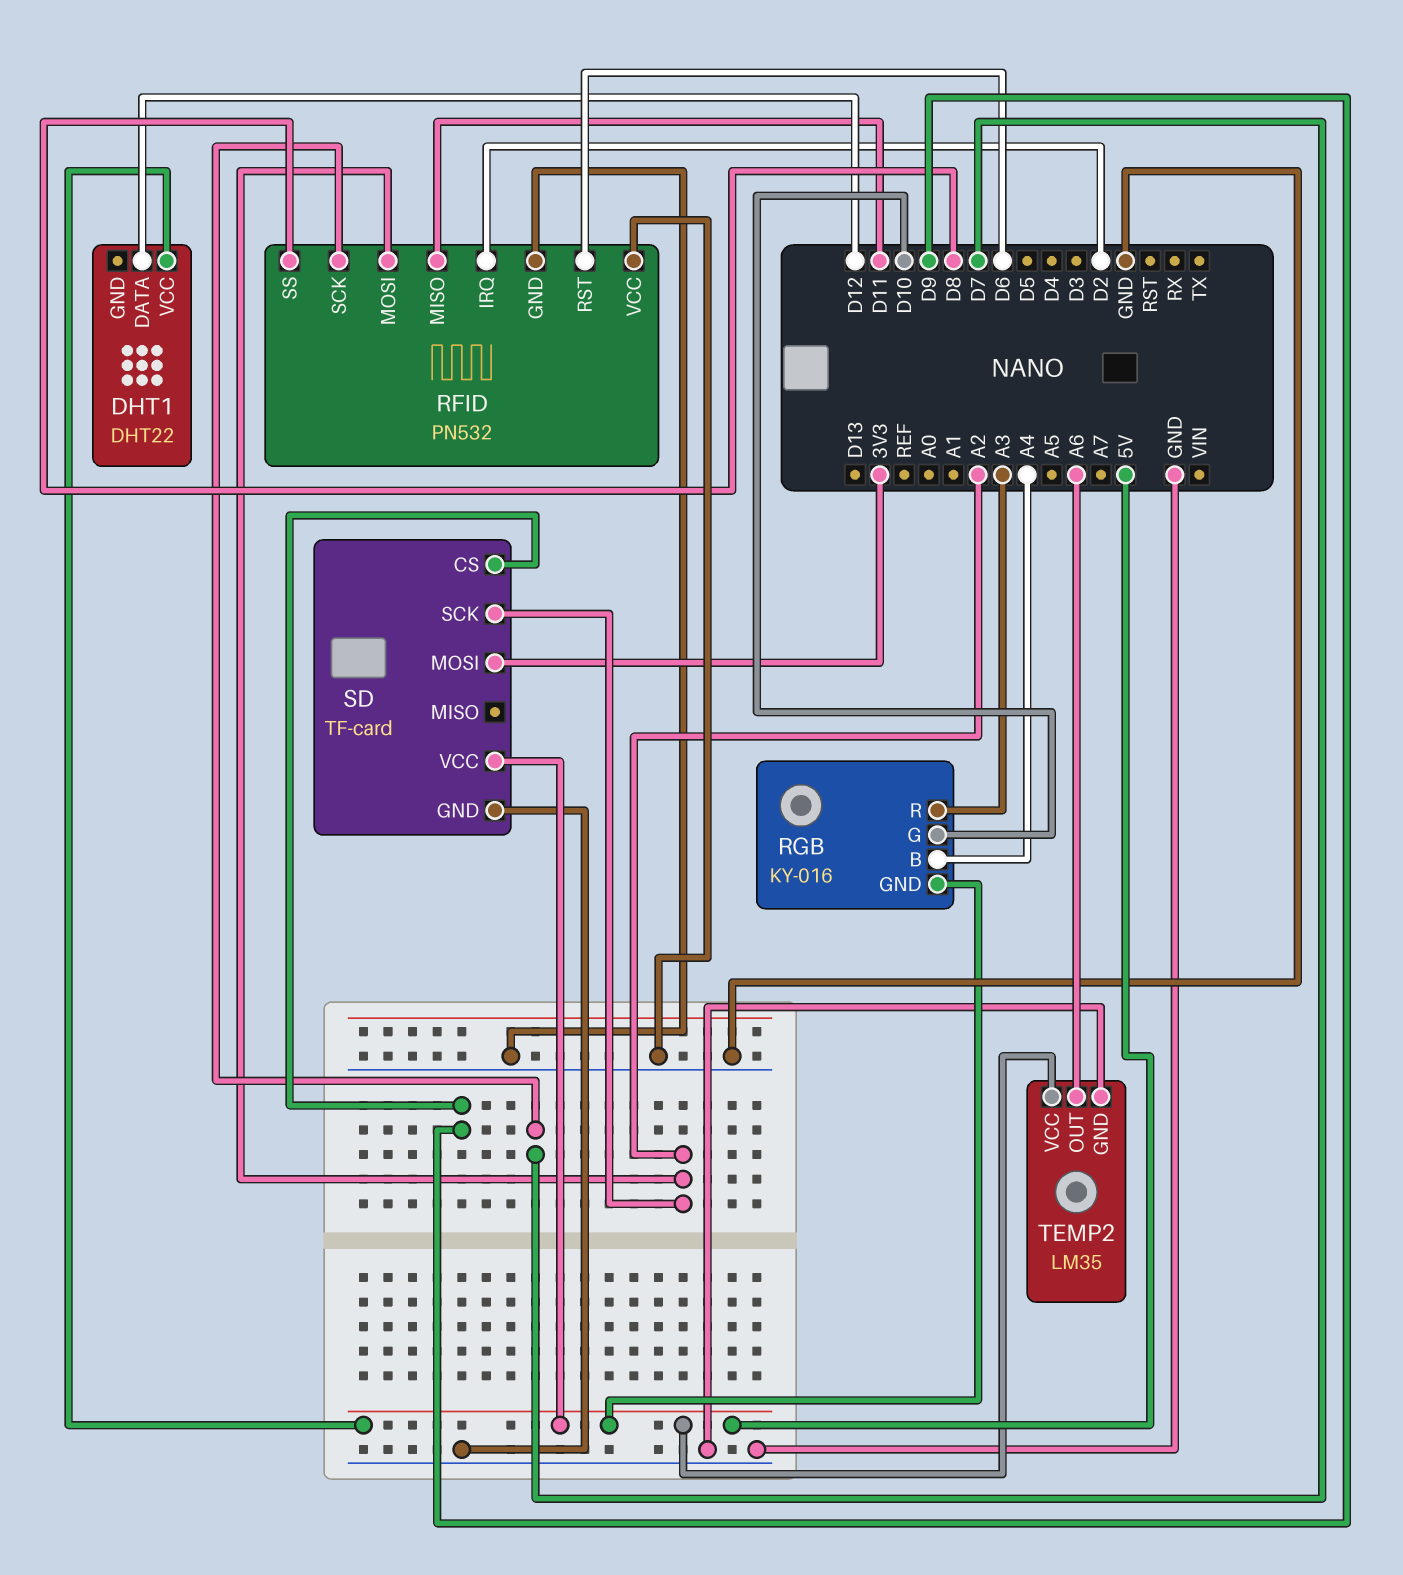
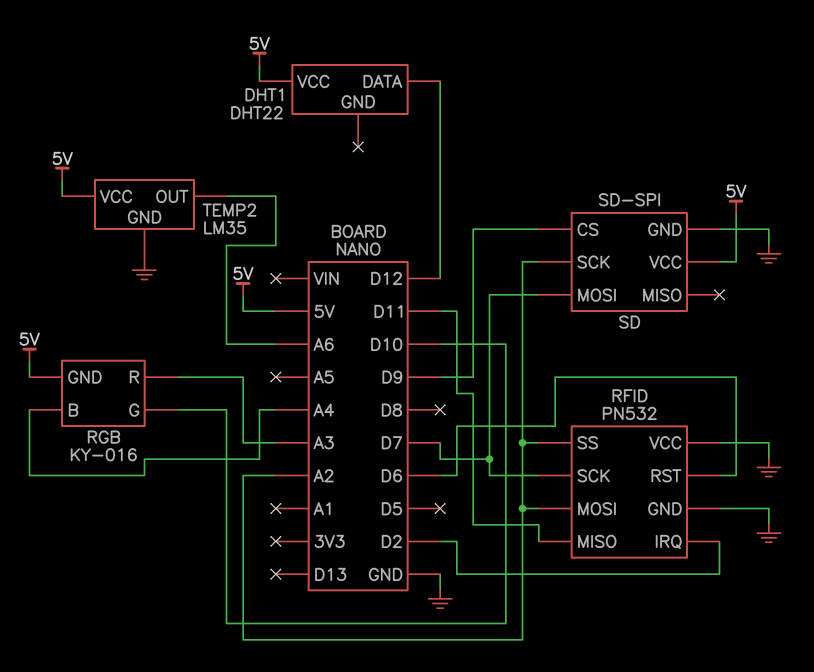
RFID pin SS: D8 -> A2
SD: TF-card -> SD-SPI
SD pin MOSI: 3V3 -> D7

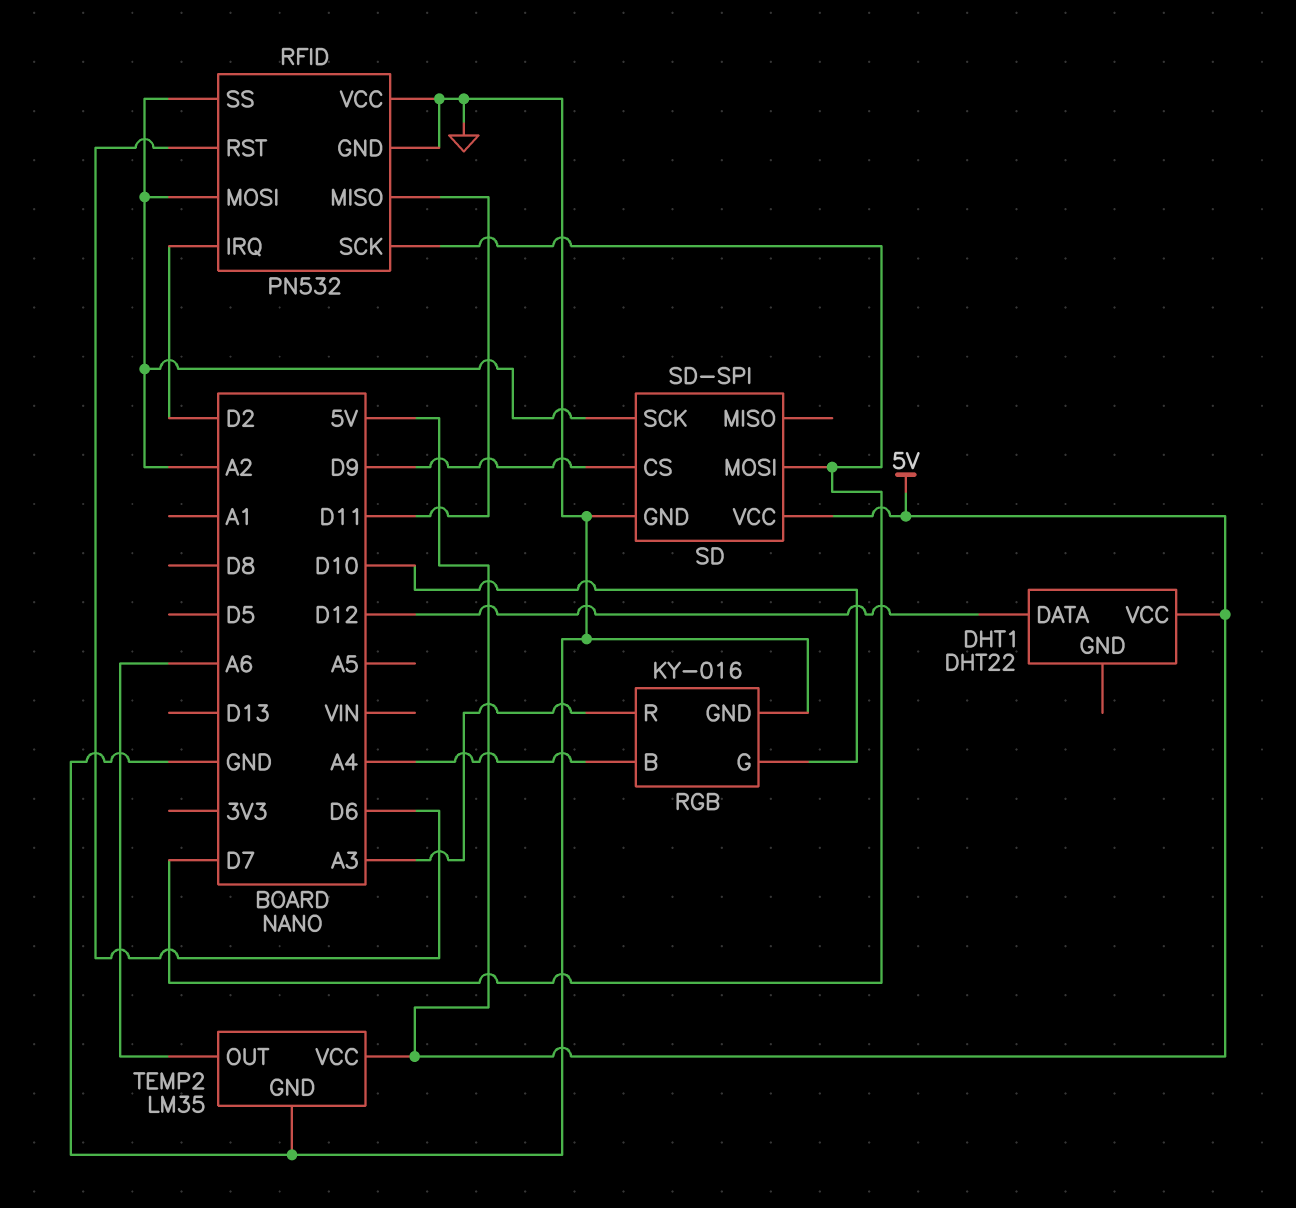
RGB pin GND: 5V -> GND

